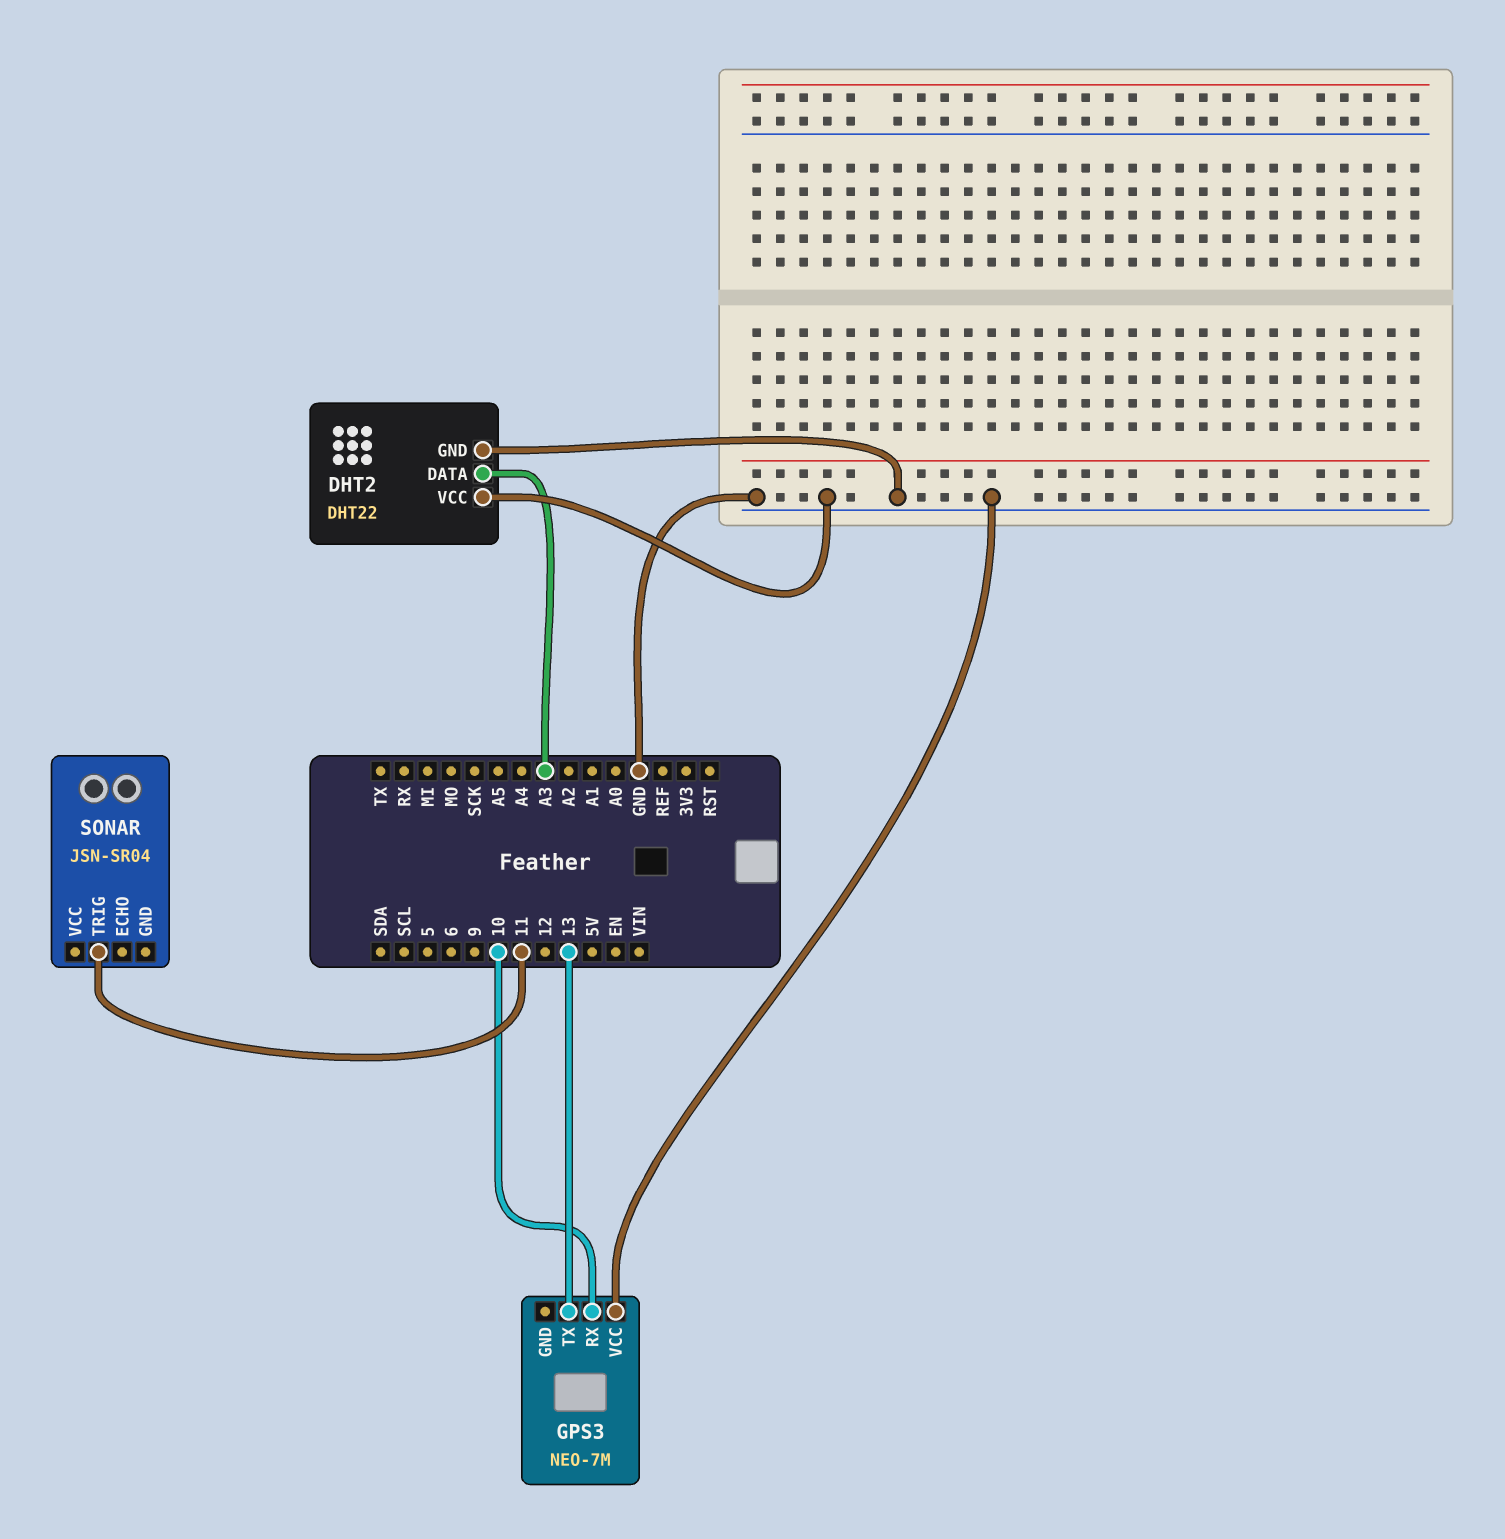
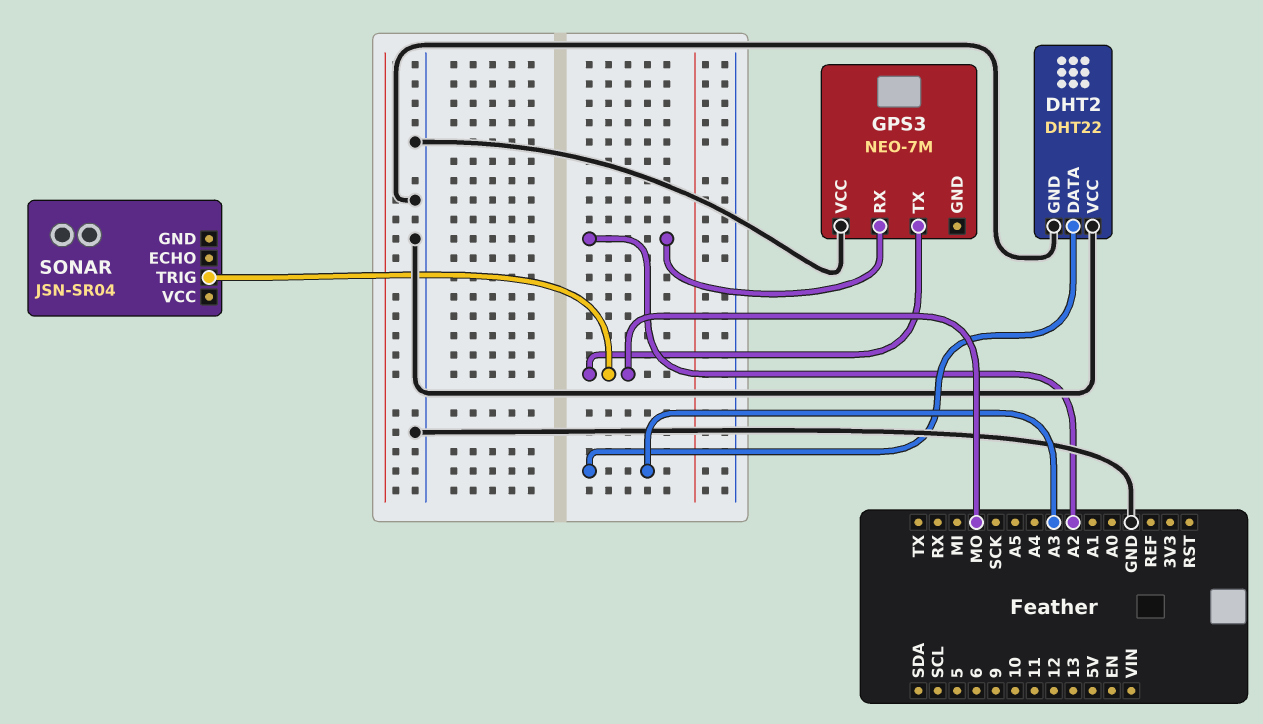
GPS3 pin RX: 10 -> A2
GPS3 pin TX: 13 -> MO
SONAR pin TRIG: 11 -> MO

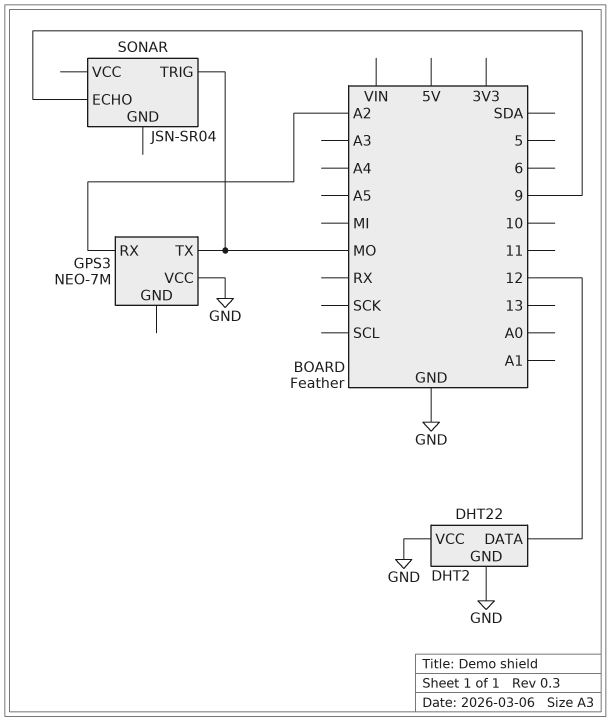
DHT2 pin DATA: A3 -> 12
SONAR pin ECHO: none -> 9

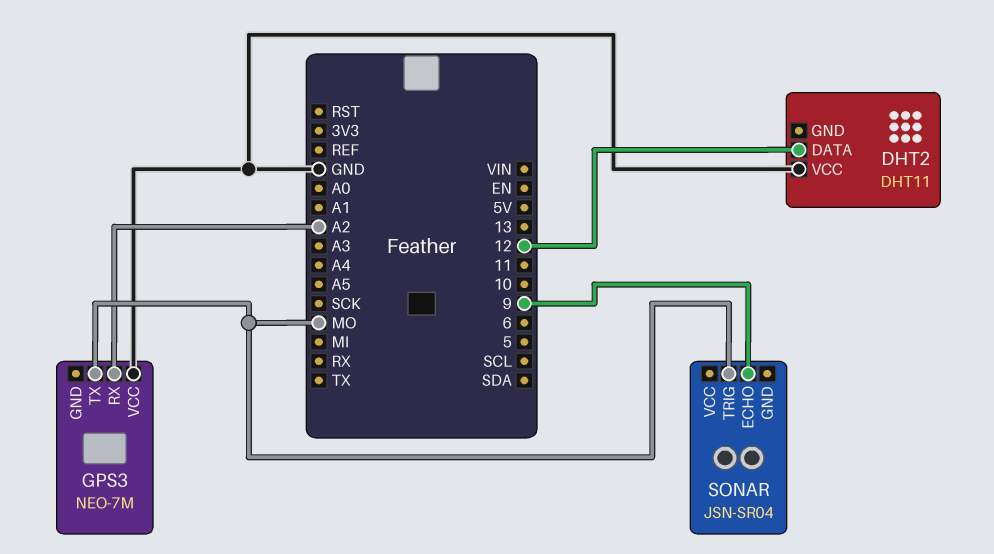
DHT2: DHT22 -> DHT11
DHT2 pin GND: GND -> none

